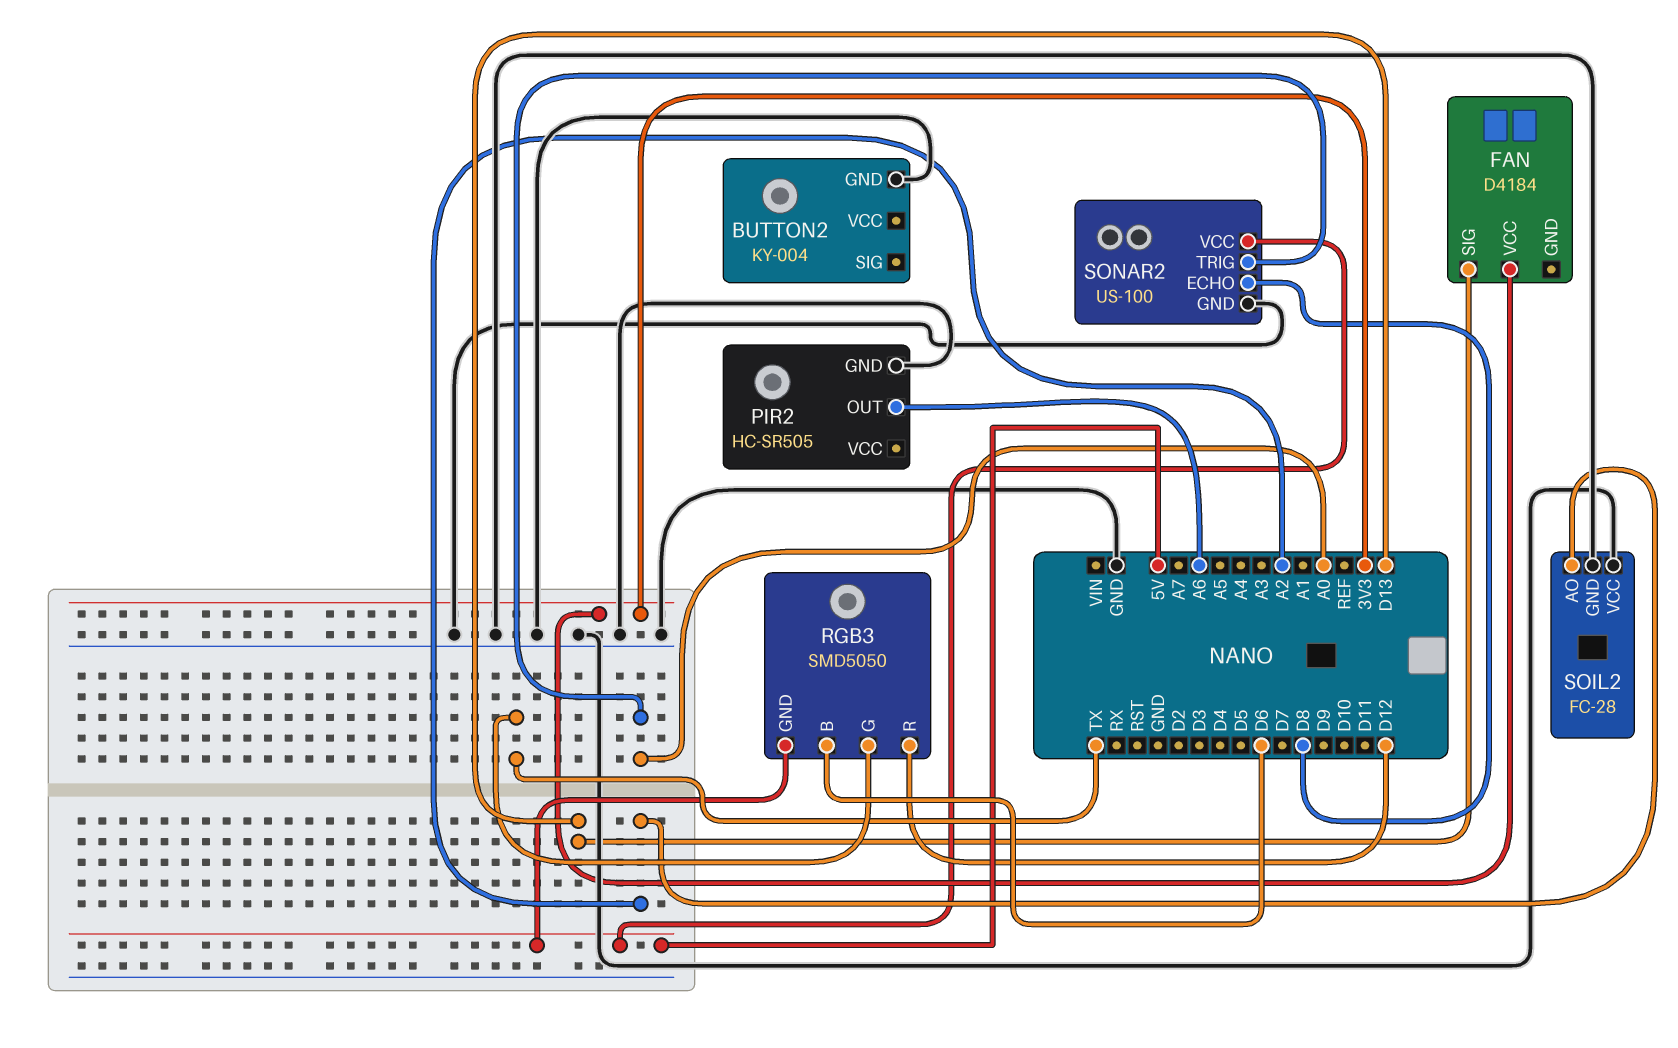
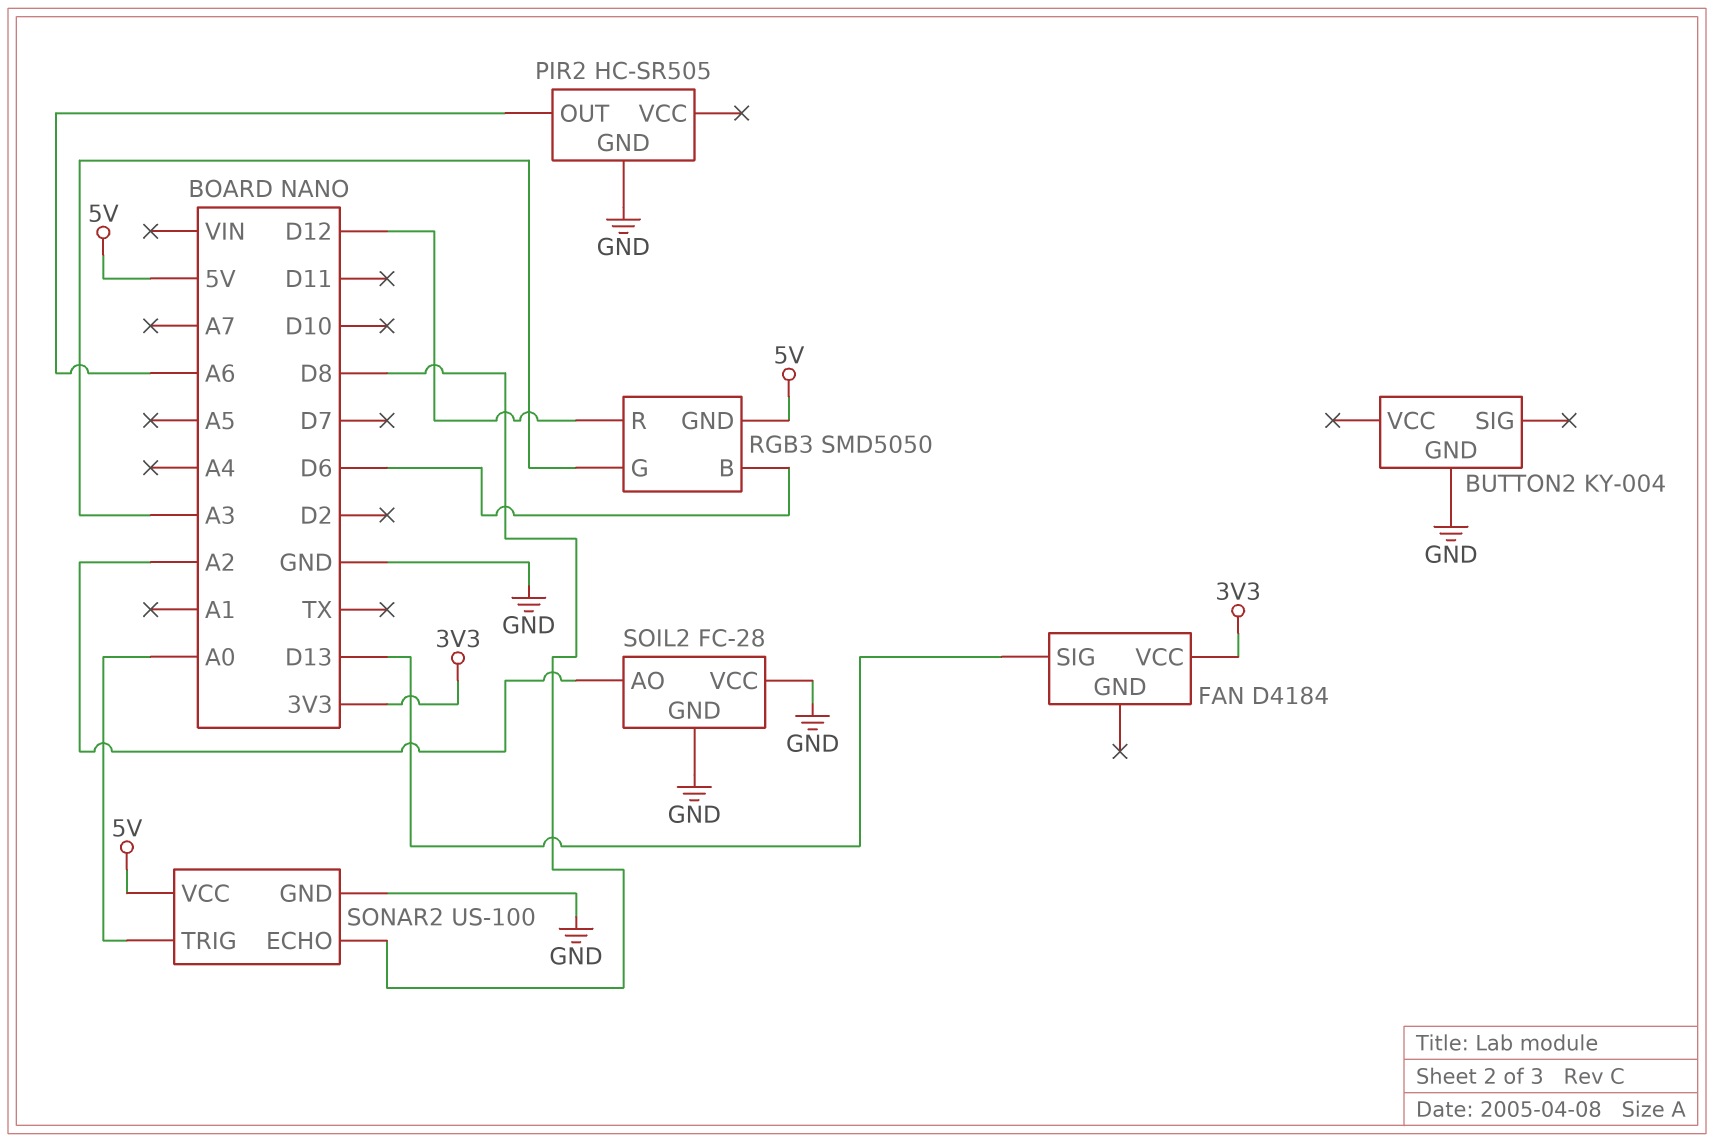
RGB3 pin G: TX -> A3

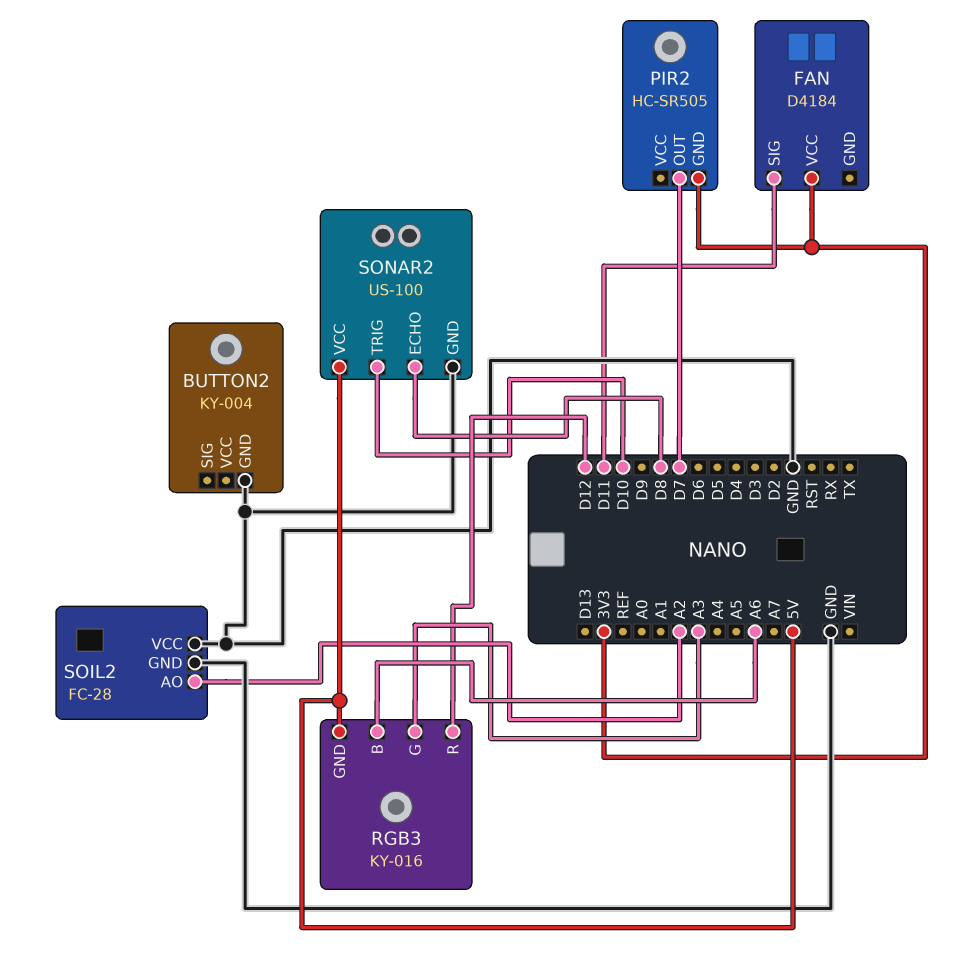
FAN pin SIG: D13 -> D11
PIR2 pin GND: GND -> 3V3
PIR2 pin OUT: A6 -> D7
RGB3: SMD5050 -> KY-016
RGB3 pin B: D6 -> A6
SONAR2 pin TRIG: A0 -> D10

